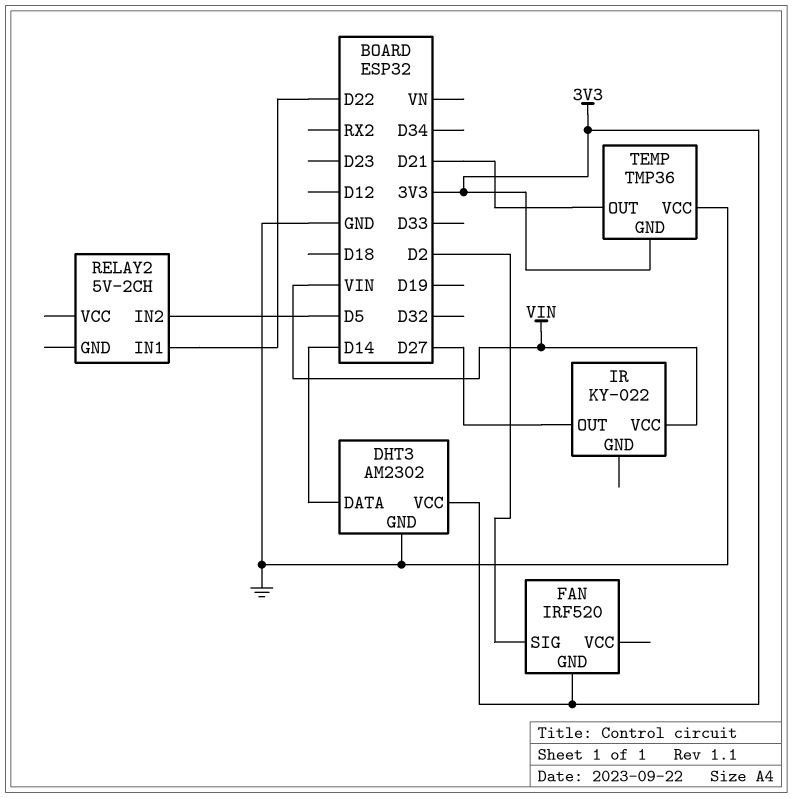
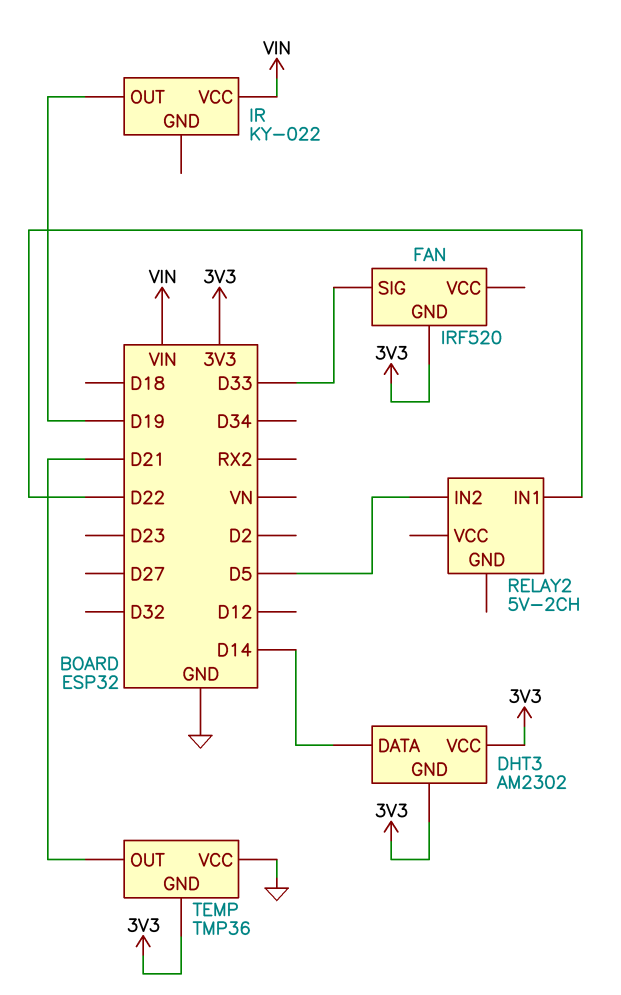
DHT3 pin GND: GND -> 3V3
FAN pin SIG: D2 -> D33
IR pin OUT: D27 -> D19

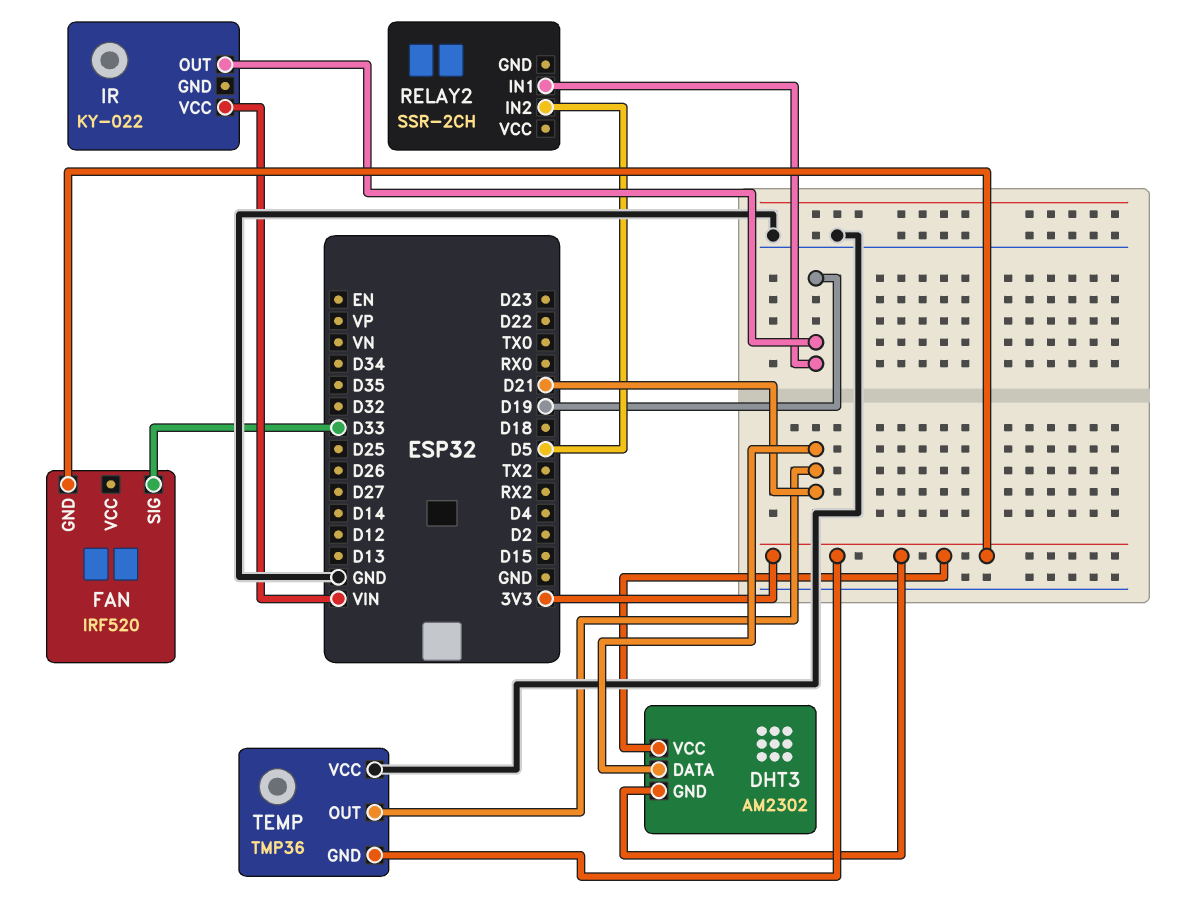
DHT3 pin DATA: D14 -> D21
RELAY2: 5V-2CH -> SSR-2CH
RELAY2 pin IN1: D22 -> D19

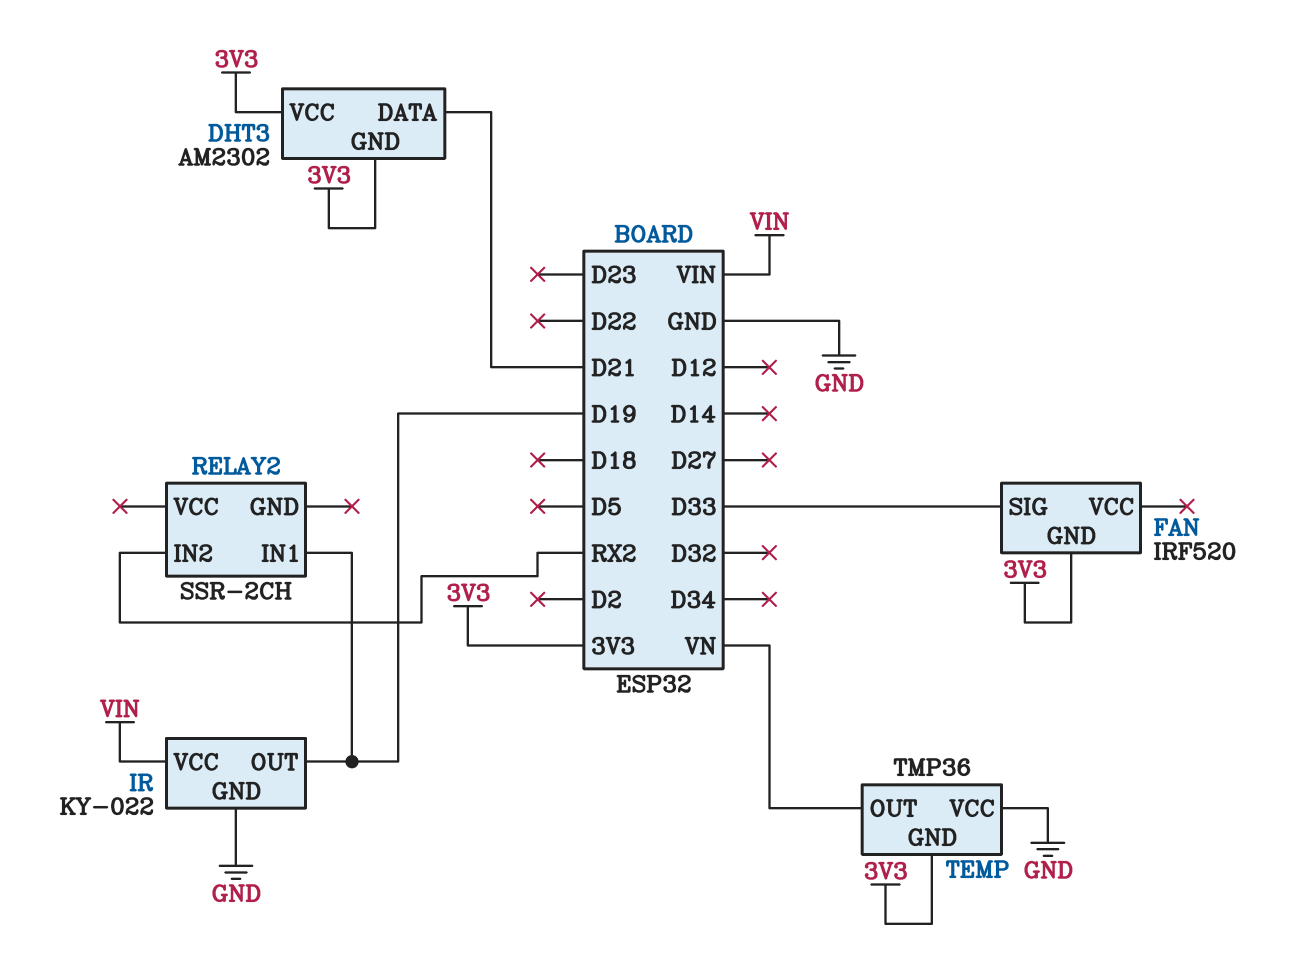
IR pin GND: none -> GND
RELAY2 pin IN2: D5 -> RX2
TEMP pin OUT: D21 -> VN

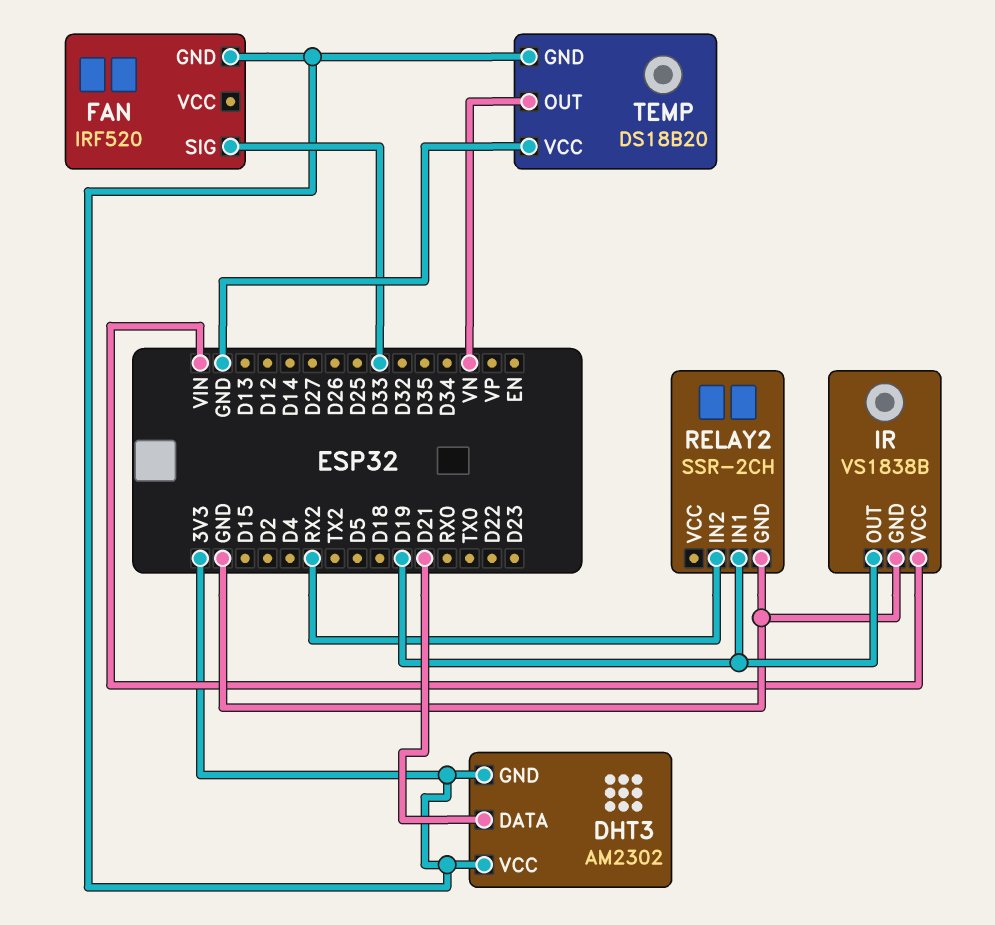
IR: KY-022 -> VS1838B
RELAY2 pin GND: none -> GND
TEMP: TMP36 -> DS18B20

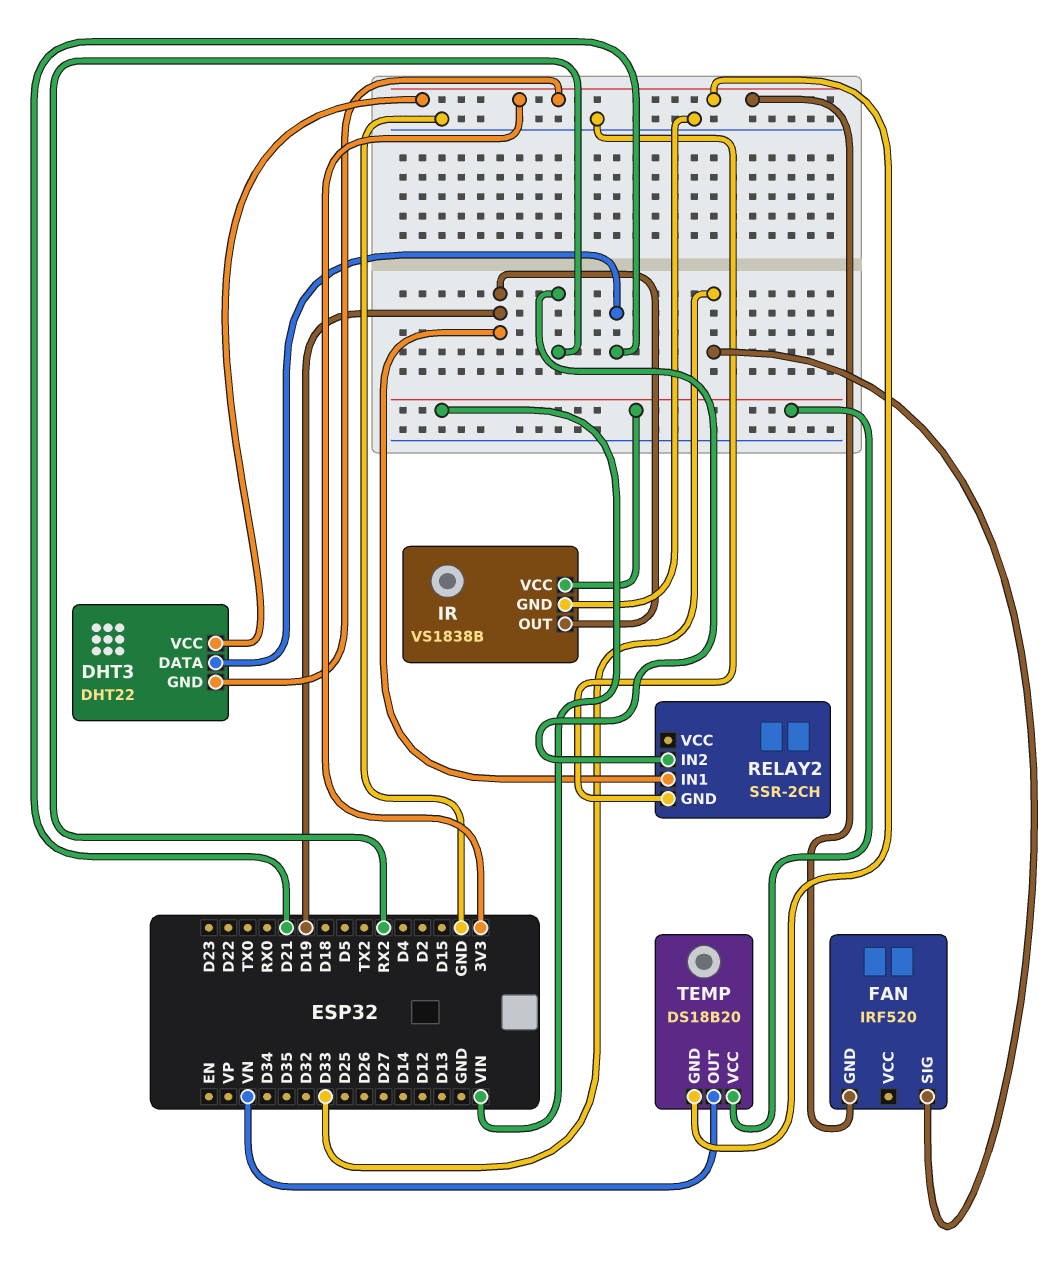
DHT3: AM2302 -> DHT22
TEMP pin VCC: GND -> VIN

